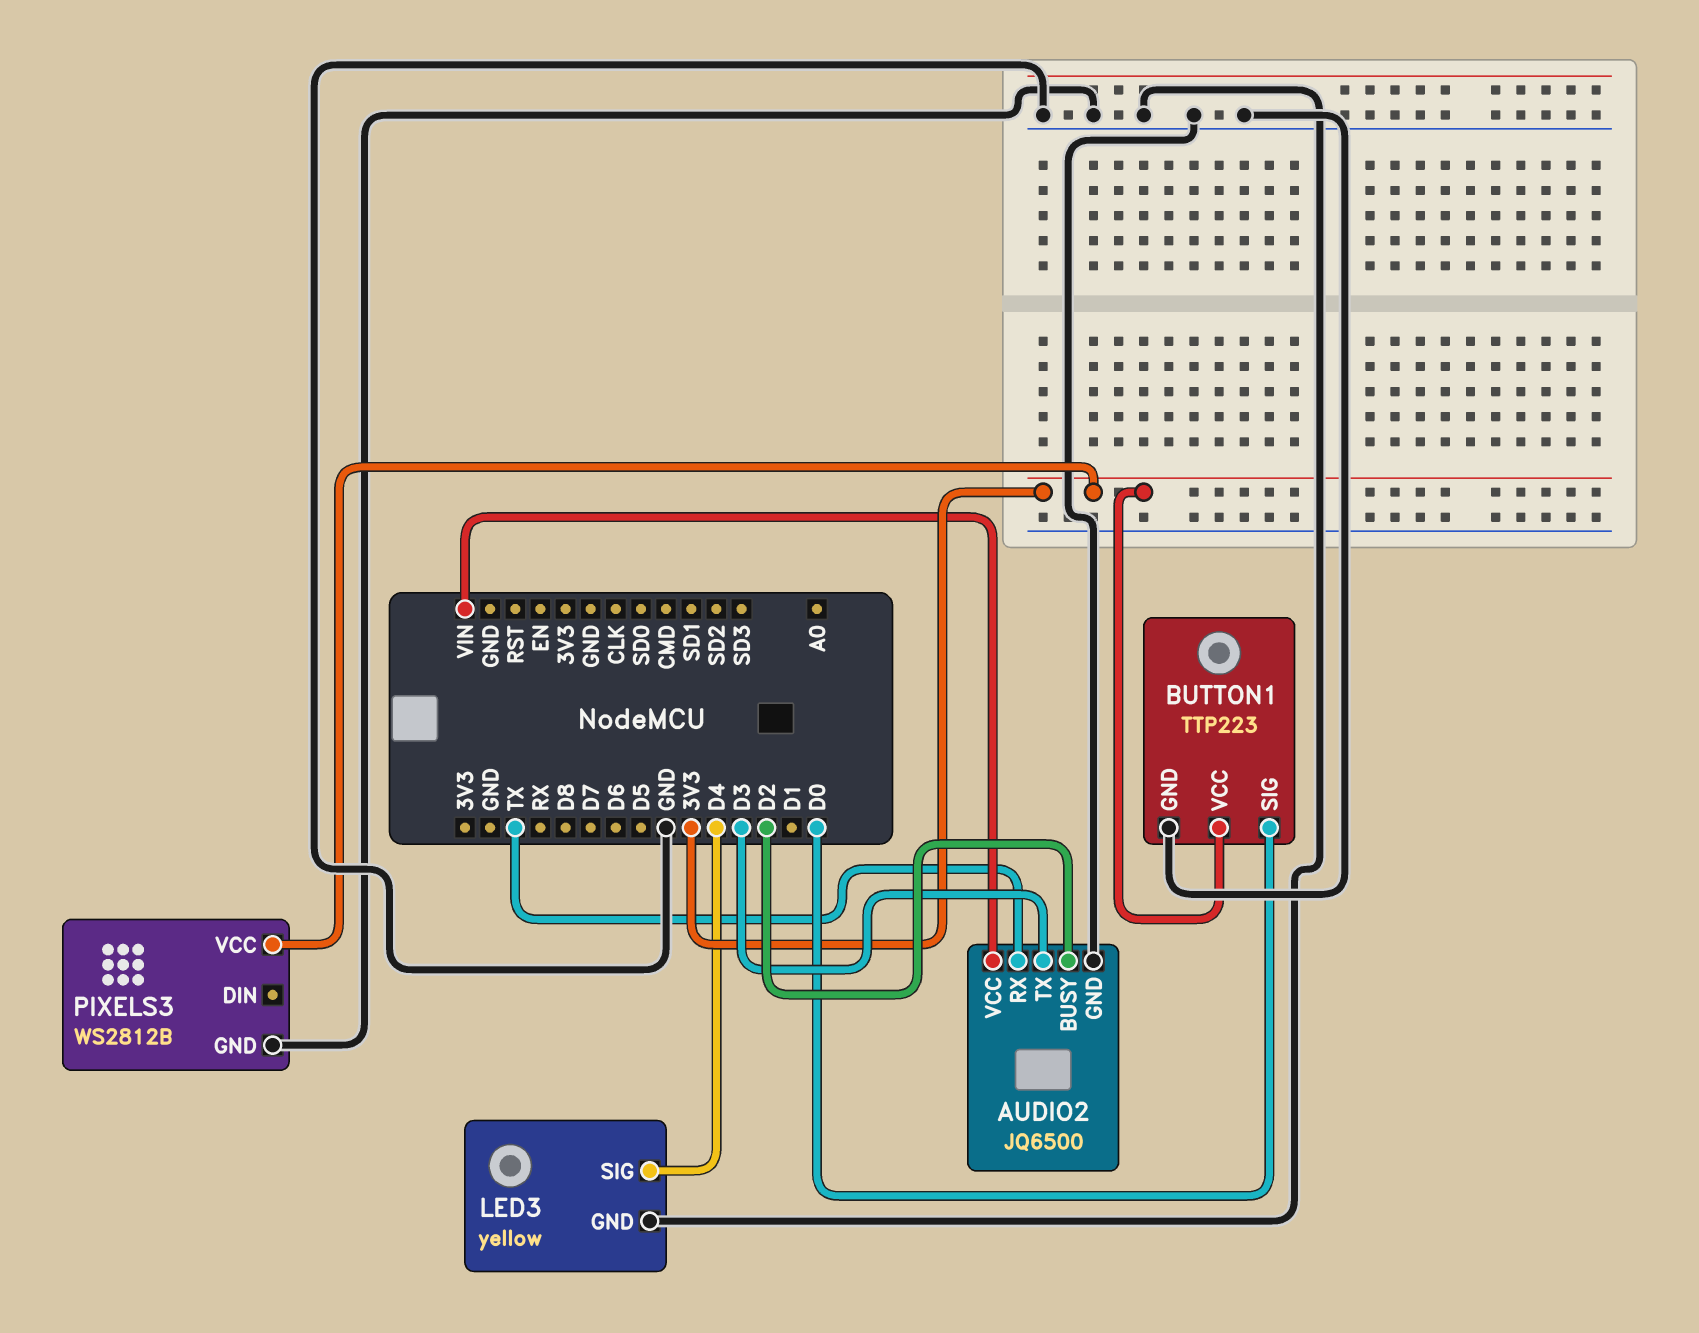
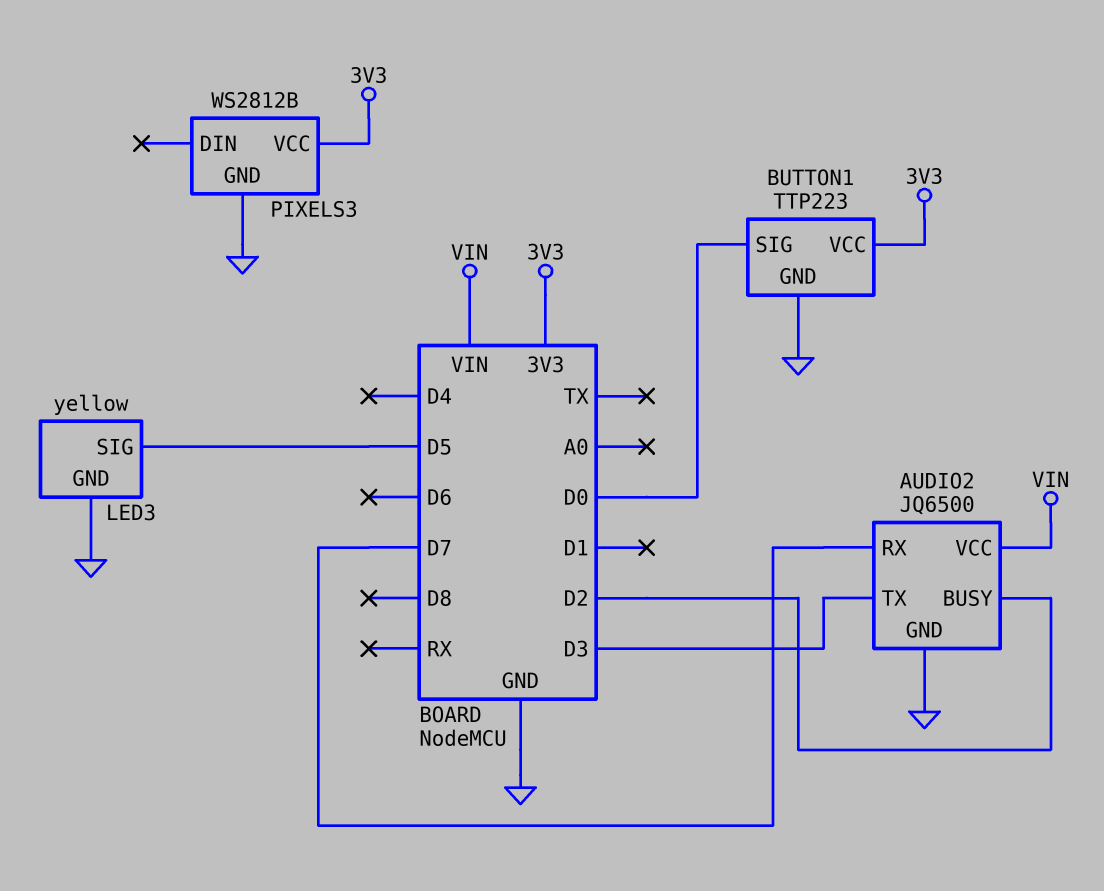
AUDIO2 pin RX: TX -> D7
LED3 pin SIG: D4 -> D5

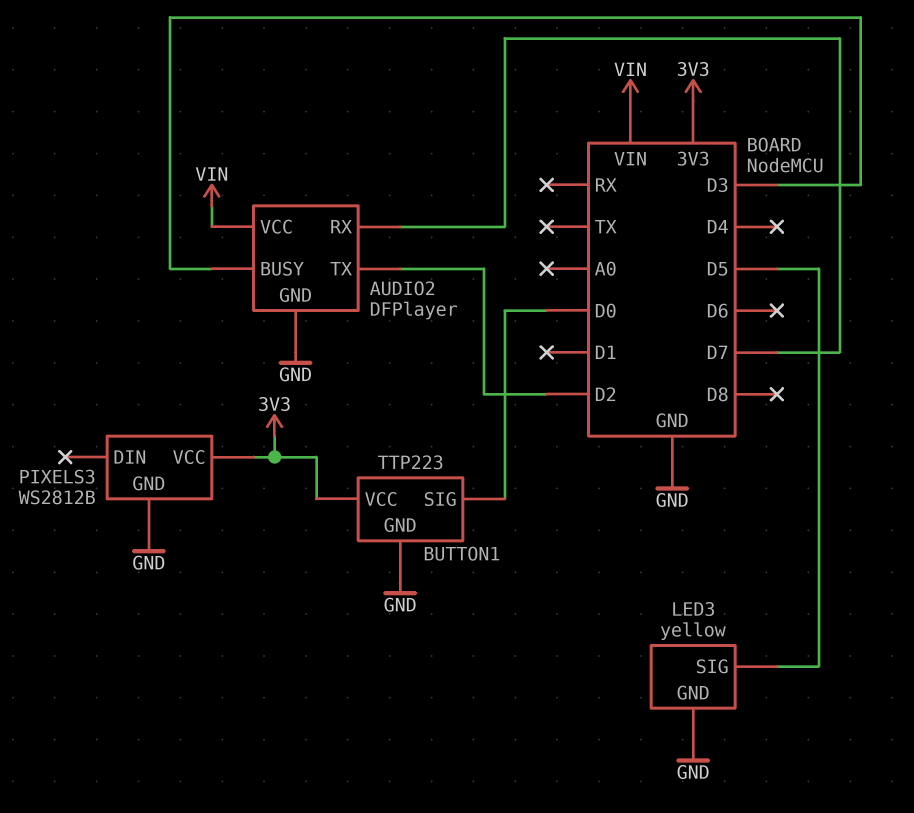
AUDIO2: JQ6500 -> DFPlayer
AUDIO2 pin BUSY: D2 -> D3
AUDIO2 pin TX: D3 -> D2

